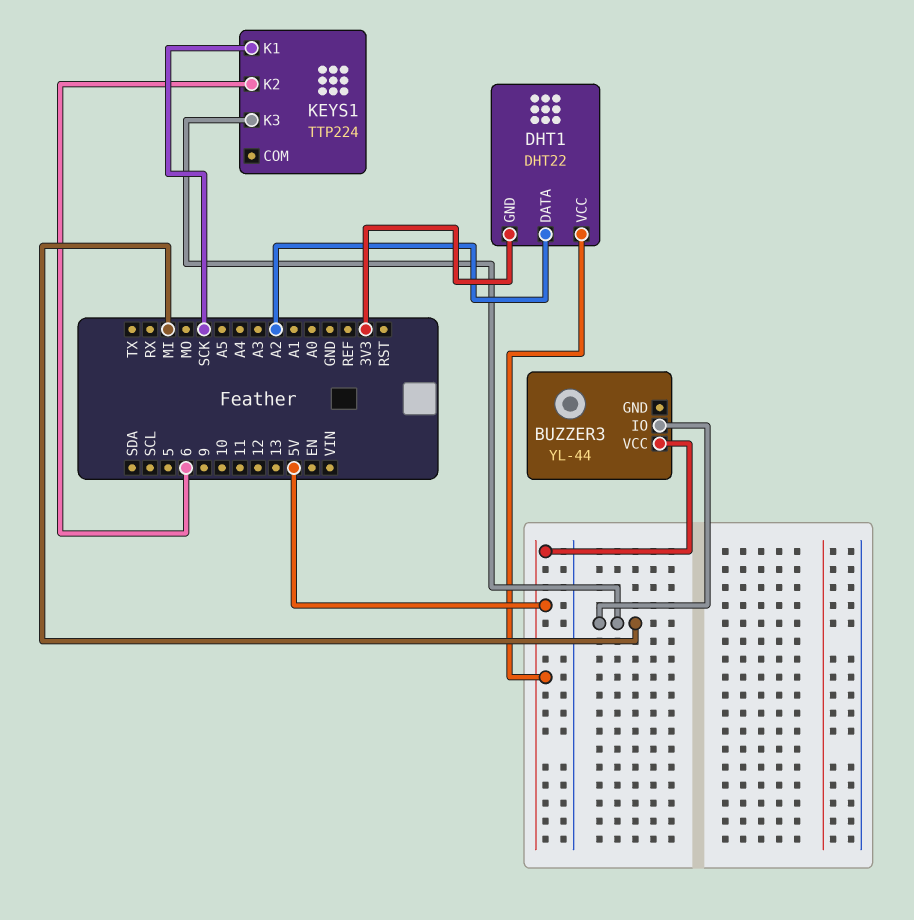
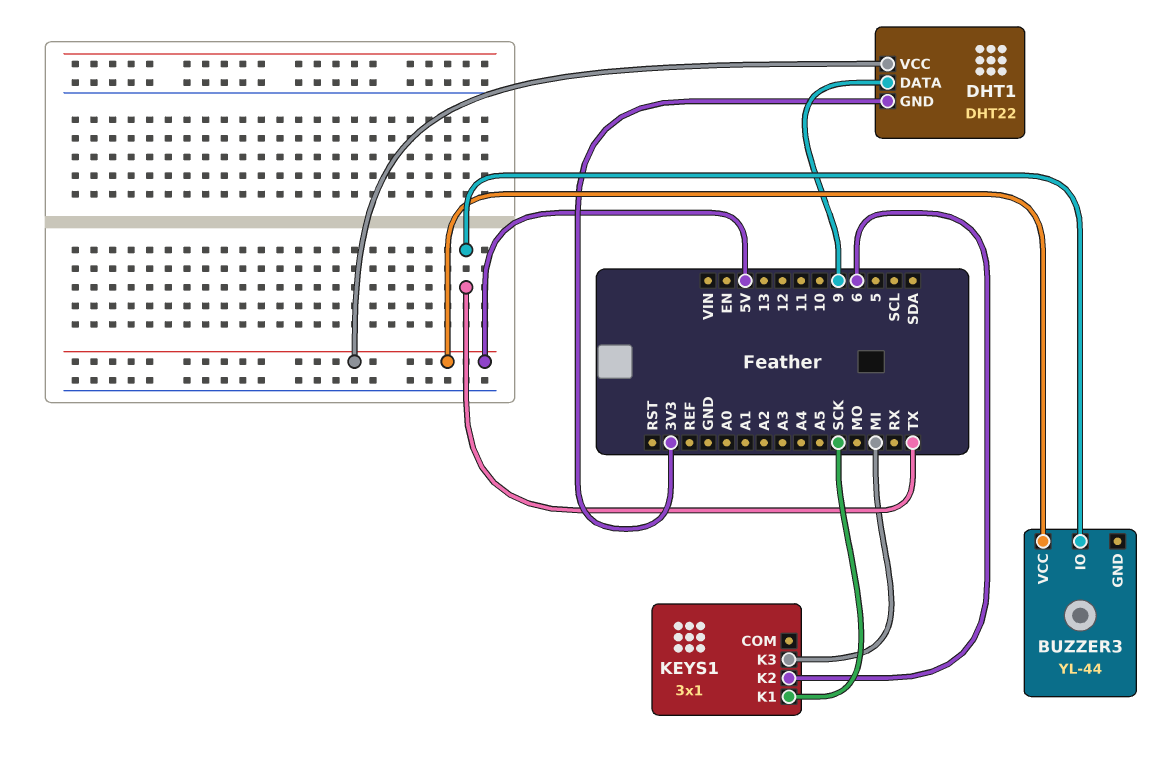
BUZZER3 pin IO: MI -> TX
DHT1 pin DATA: A2 -> 9
KEYS1: TTP224 -> 3x1

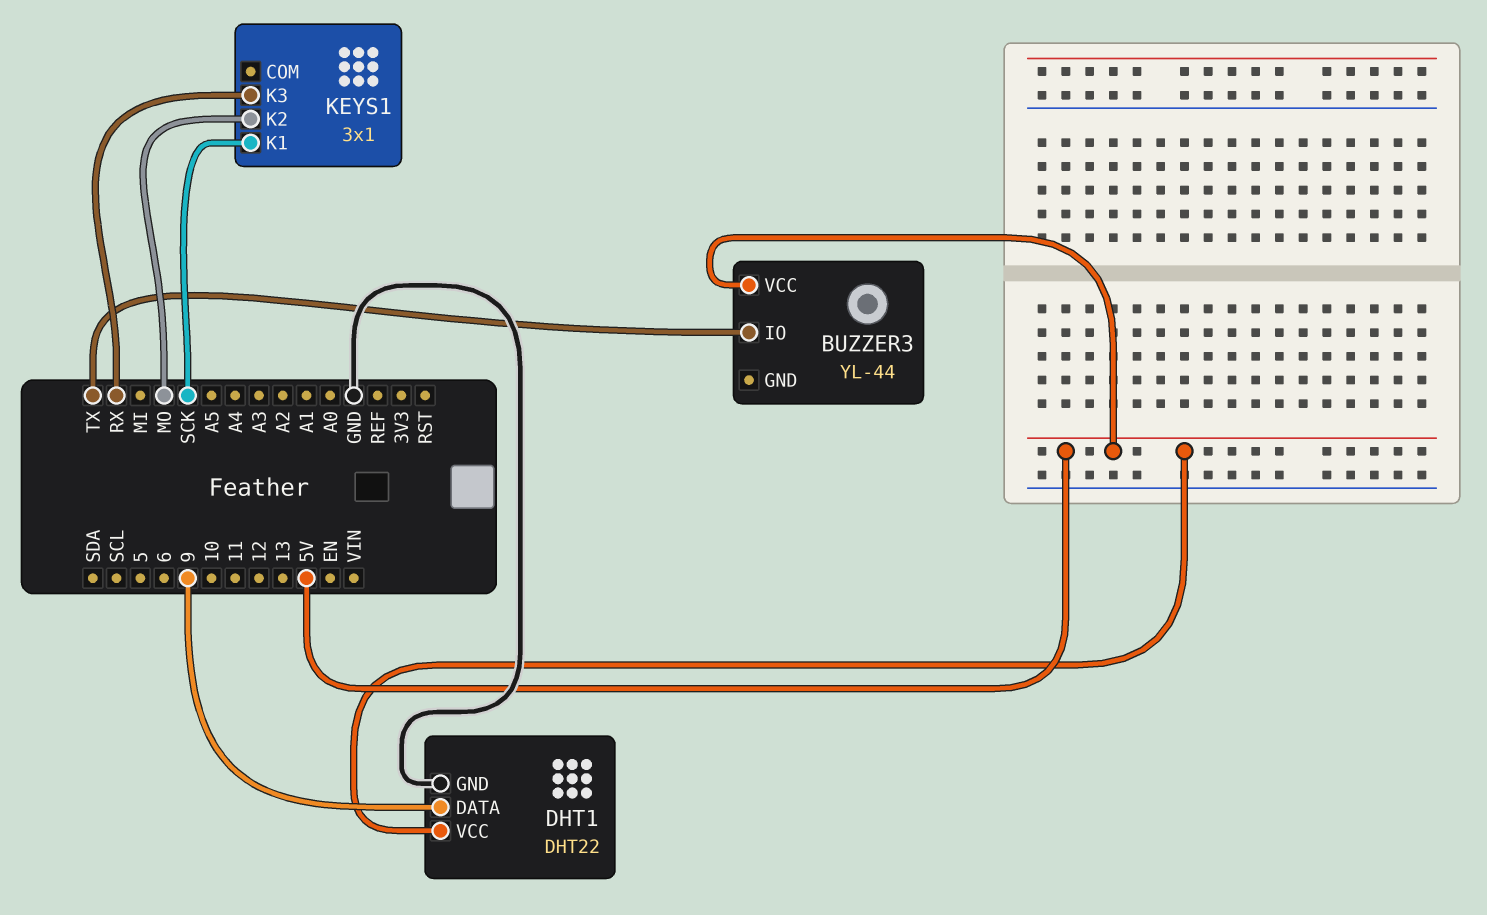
DHT1 pin GND: 3V3 -> GND
KEYS1 pin K2: 6 -> MO
KEYS1 pin K3: MI -> RX

